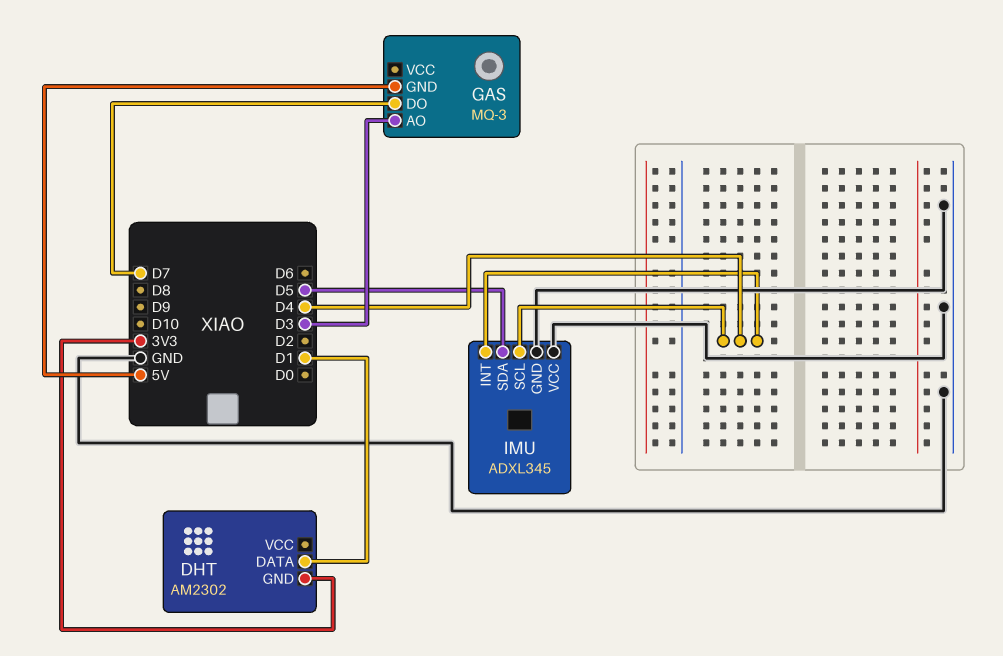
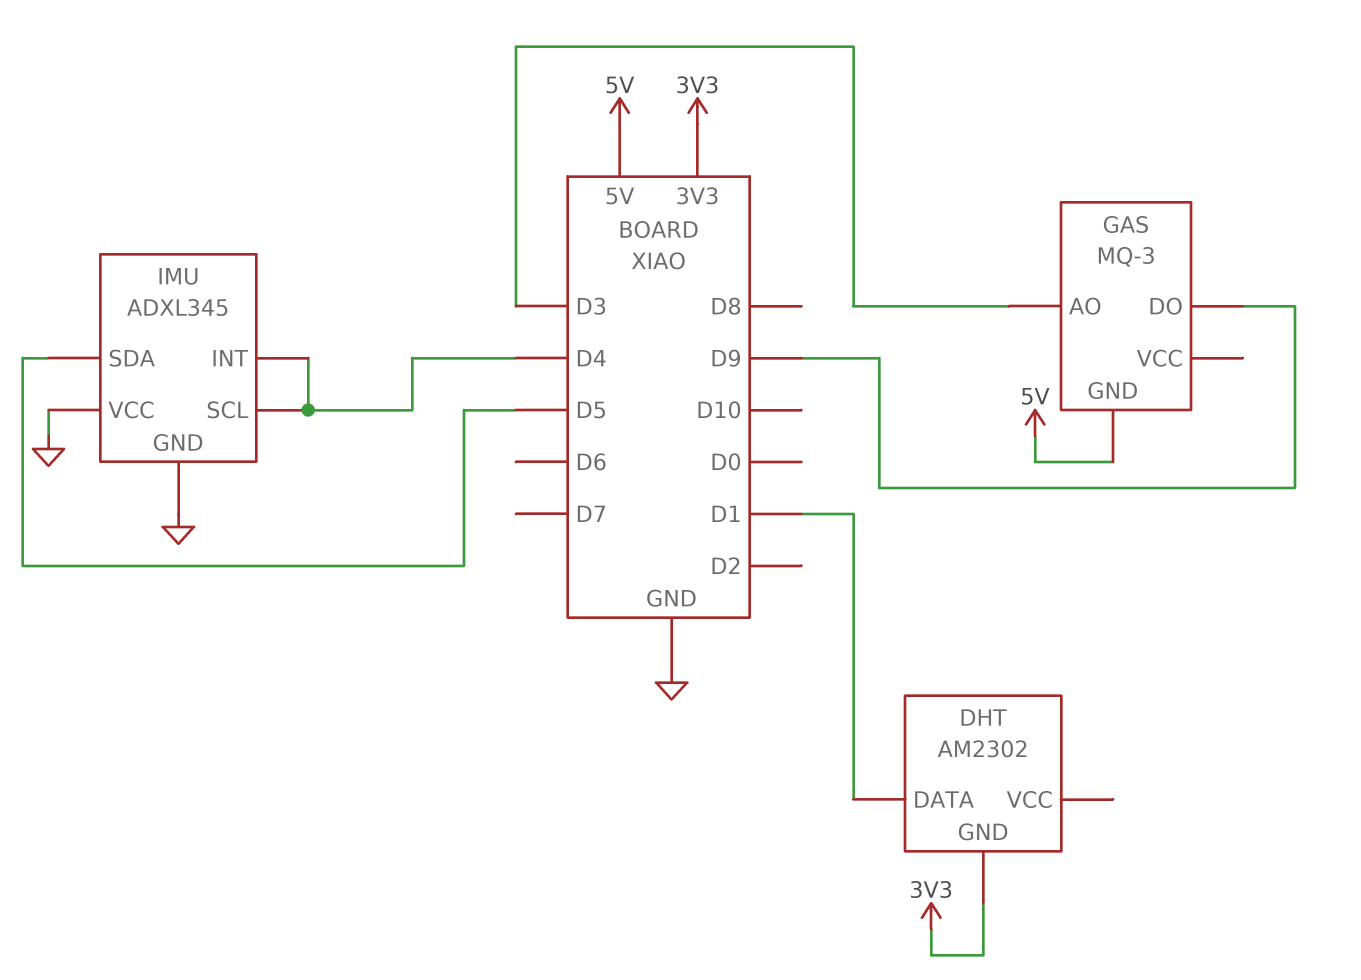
GAS pin DO: D7 -> D9

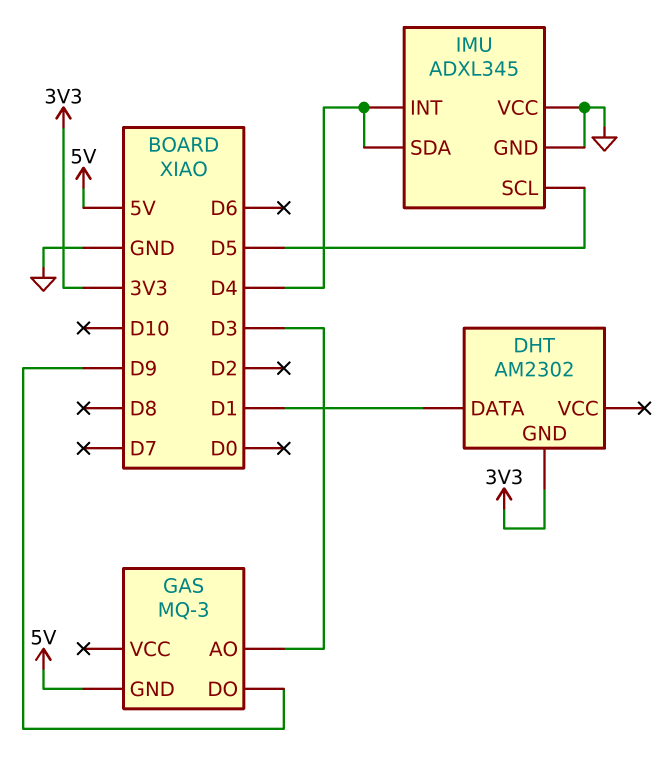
IMU pin SCL: D4 -> D5
IMU pin SDA: D5 -> D4

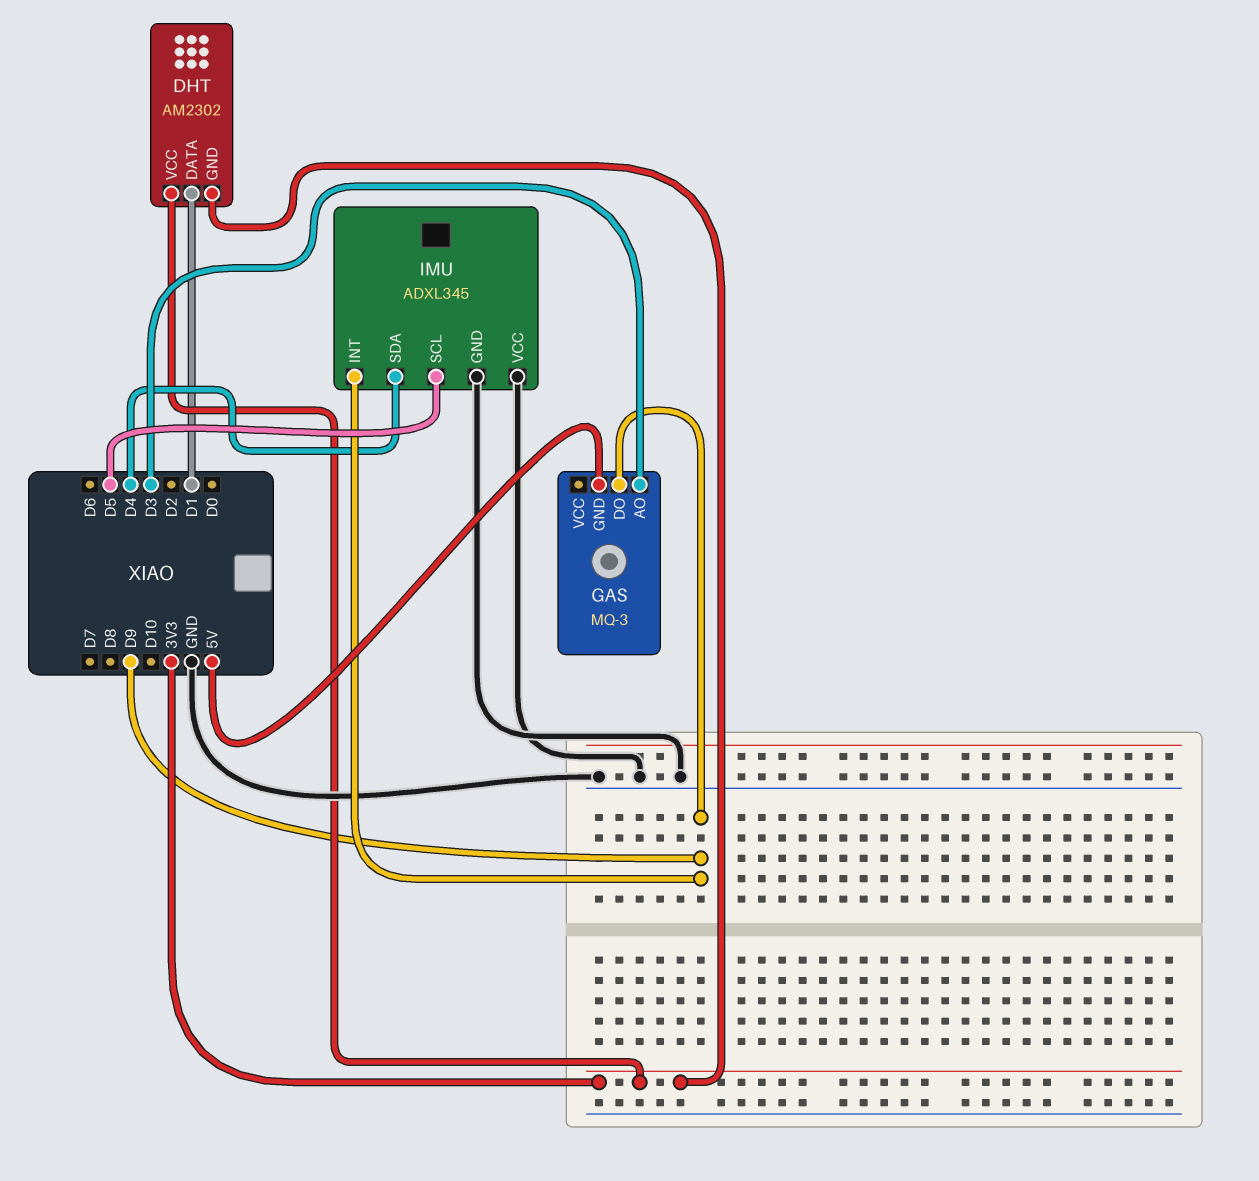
DHT pin VCC: none -> 3V3
IMU pin INT: D4 -> D9

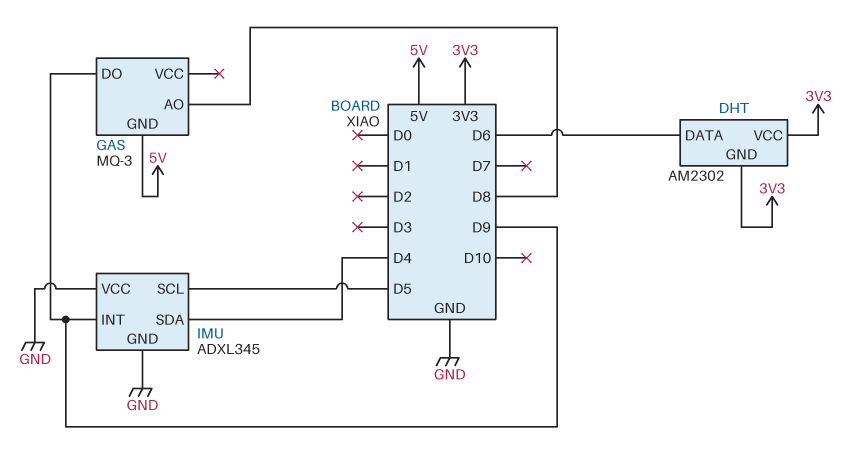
DHT pin DATA: D1 -> D6
GAS pin AO: D3 -> D8

